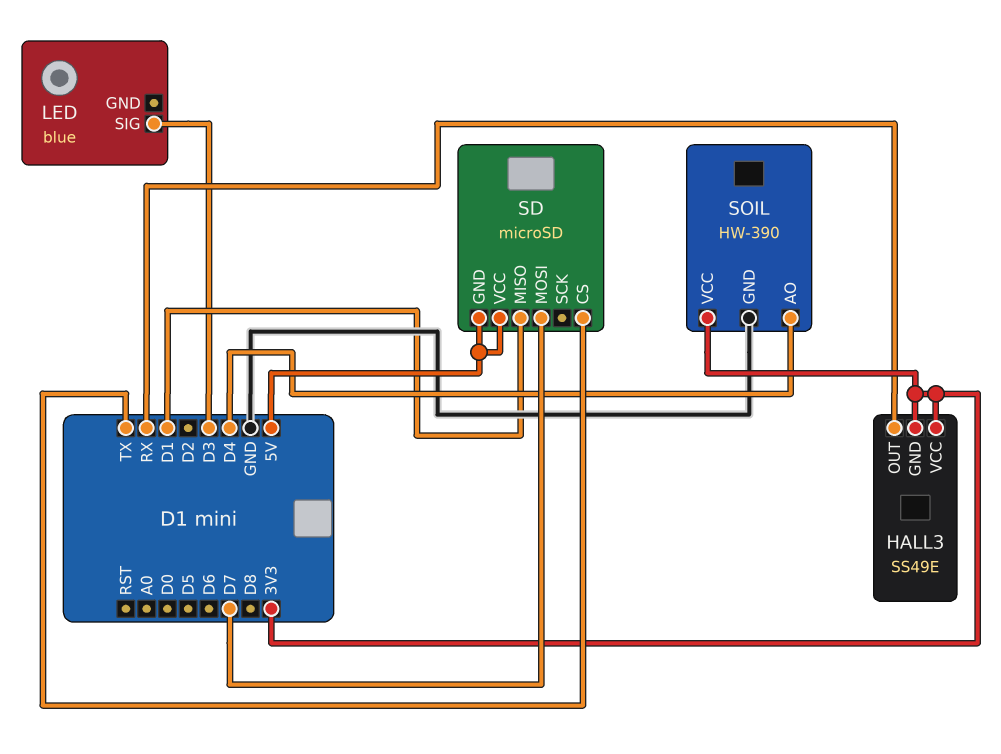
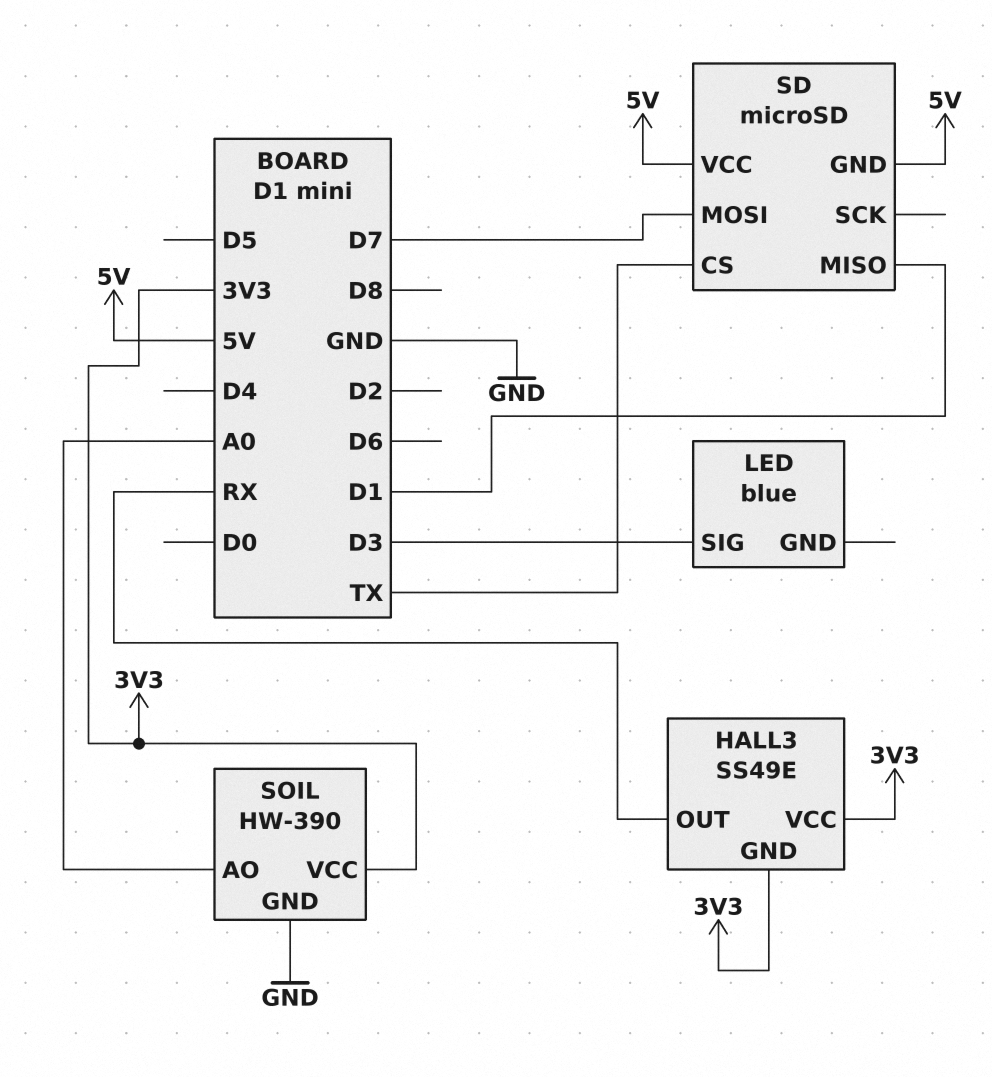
SOIL pin AO: D4 -> A0

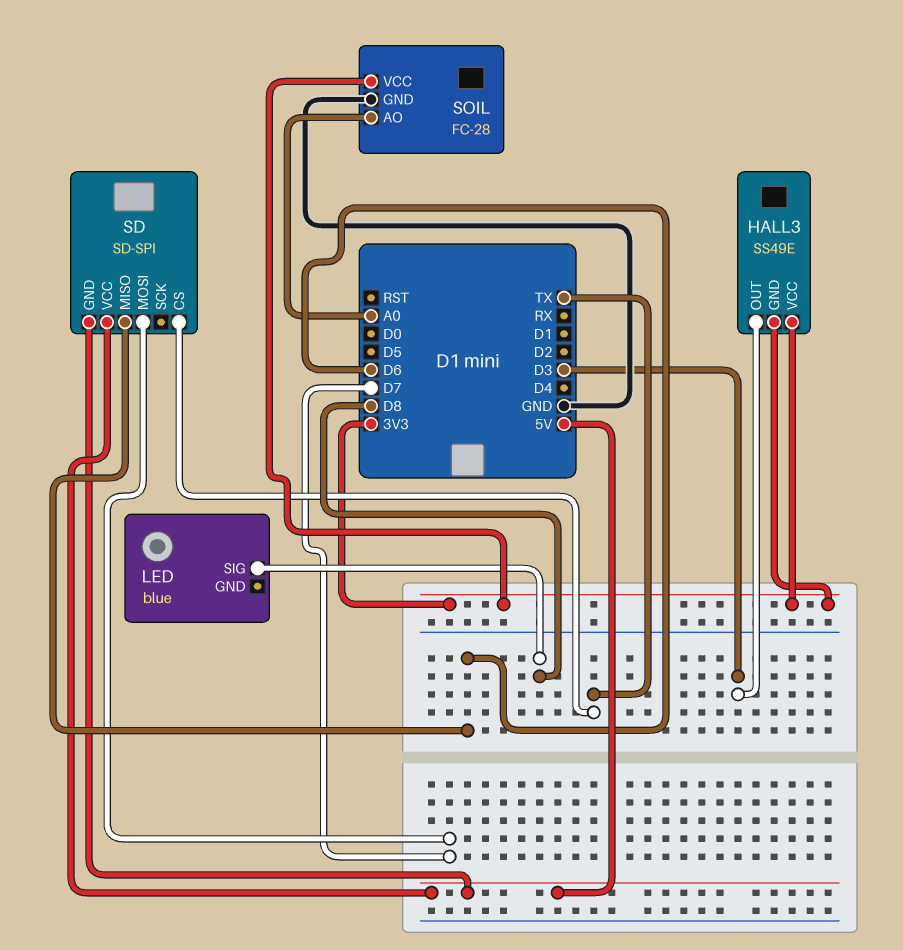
HALL3 pin OUT: RX -> D3
LED pin SIG: D3 -> D8
SD: microSD -> SD-SPI
SD pin MISO: D1 -> D6
SOIL: HW-390 -> FC-28

